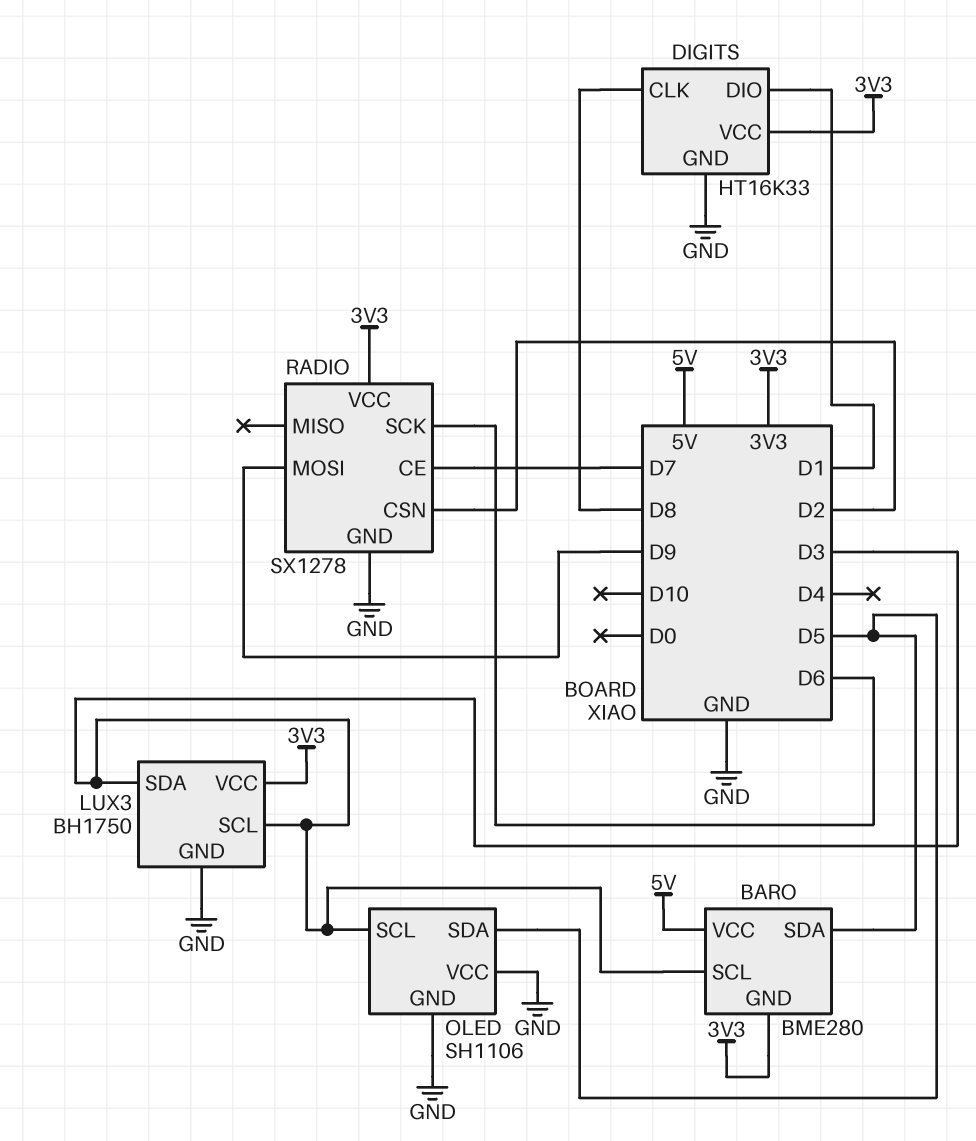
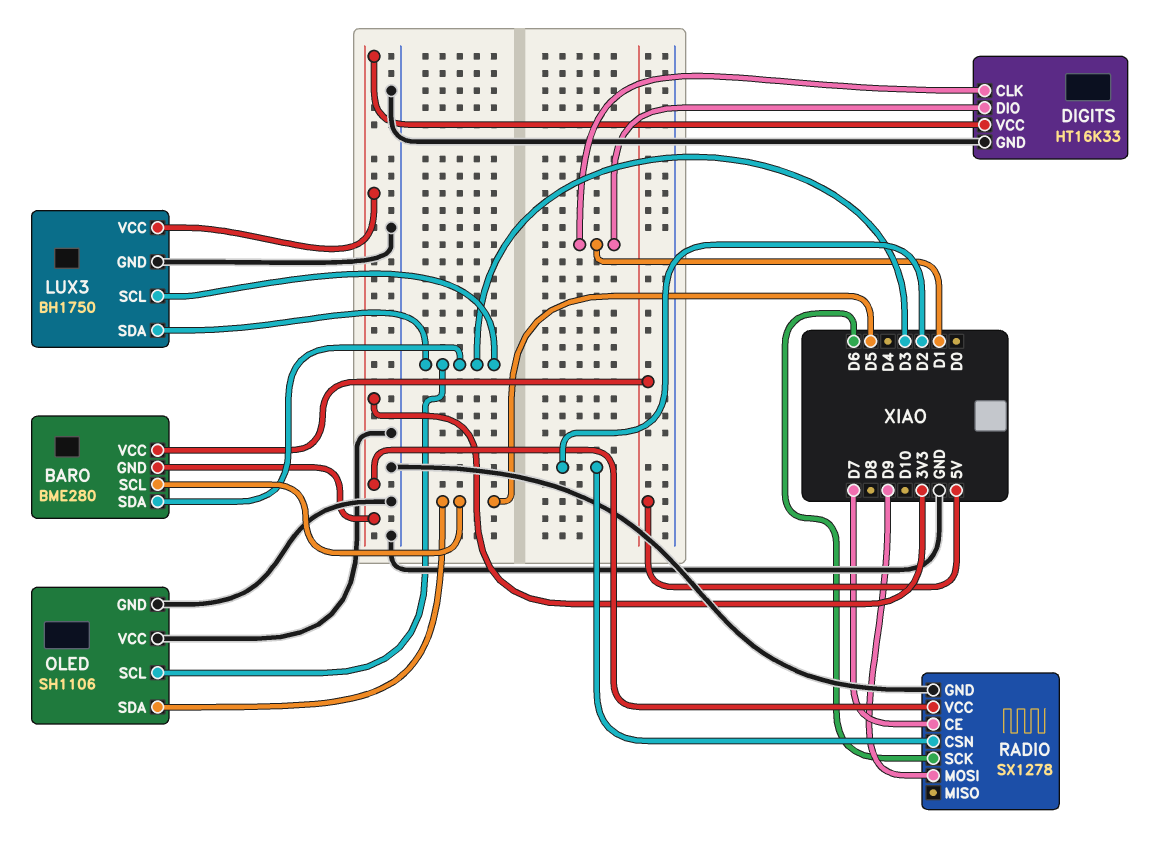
BARO pin SCL: D3 -> D5
BARO pin SDA: D5 -> D3
DIGITS pin CLK: D8 -> D1

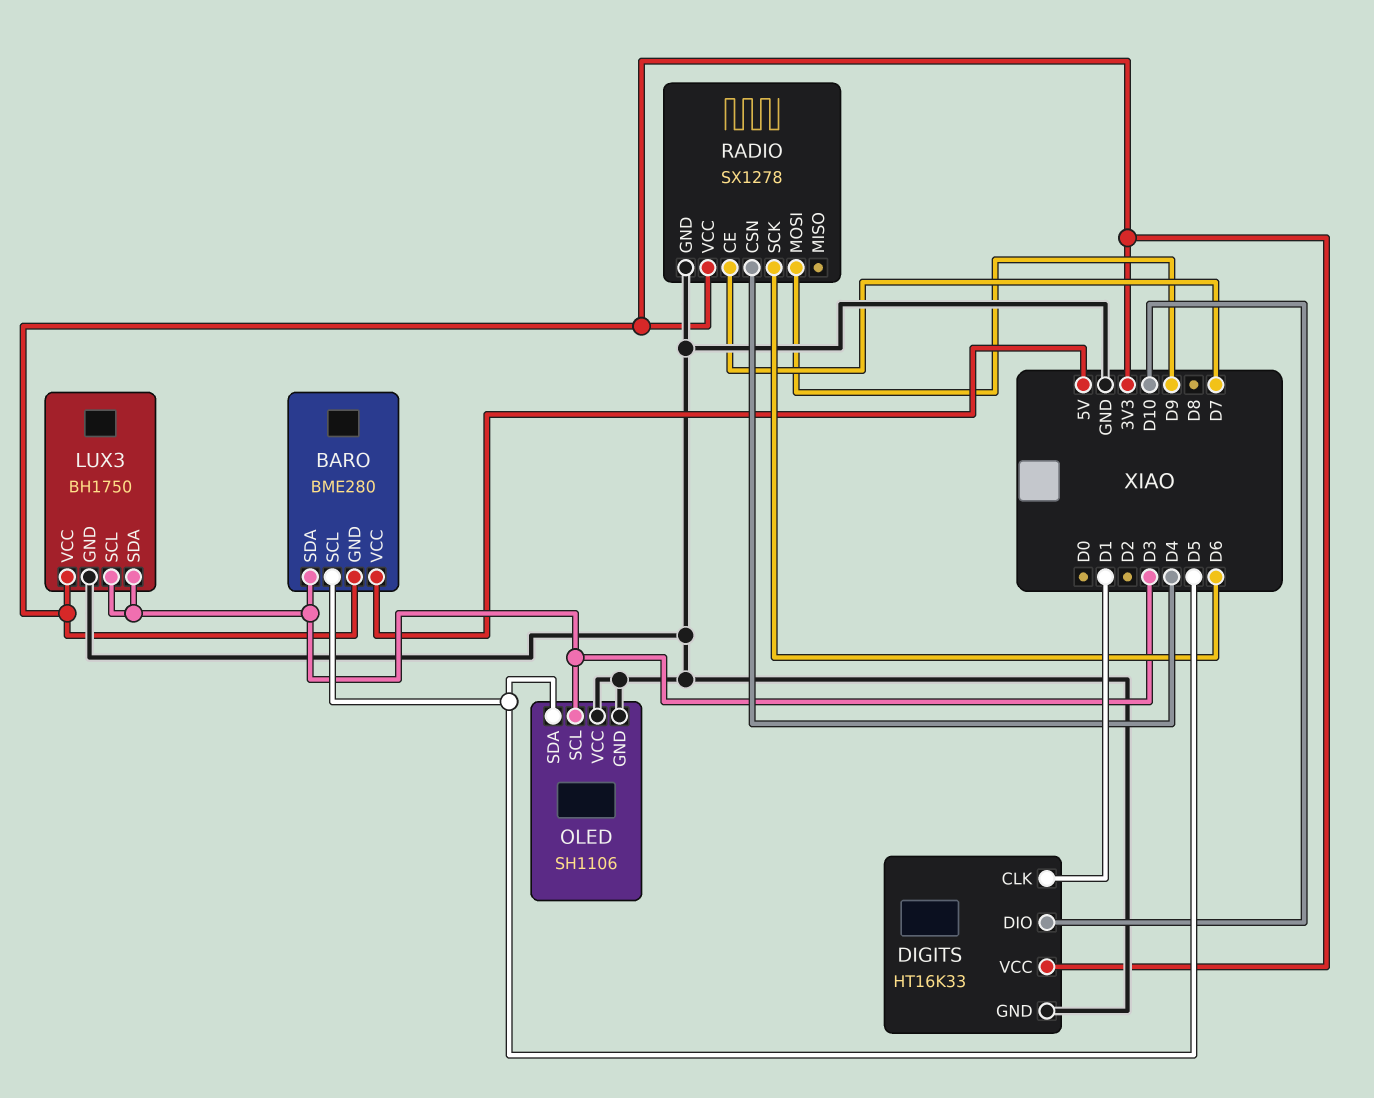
DIGITS pin DIO: D1 -> D10
RADIO pin CSN: D2 -> D4

